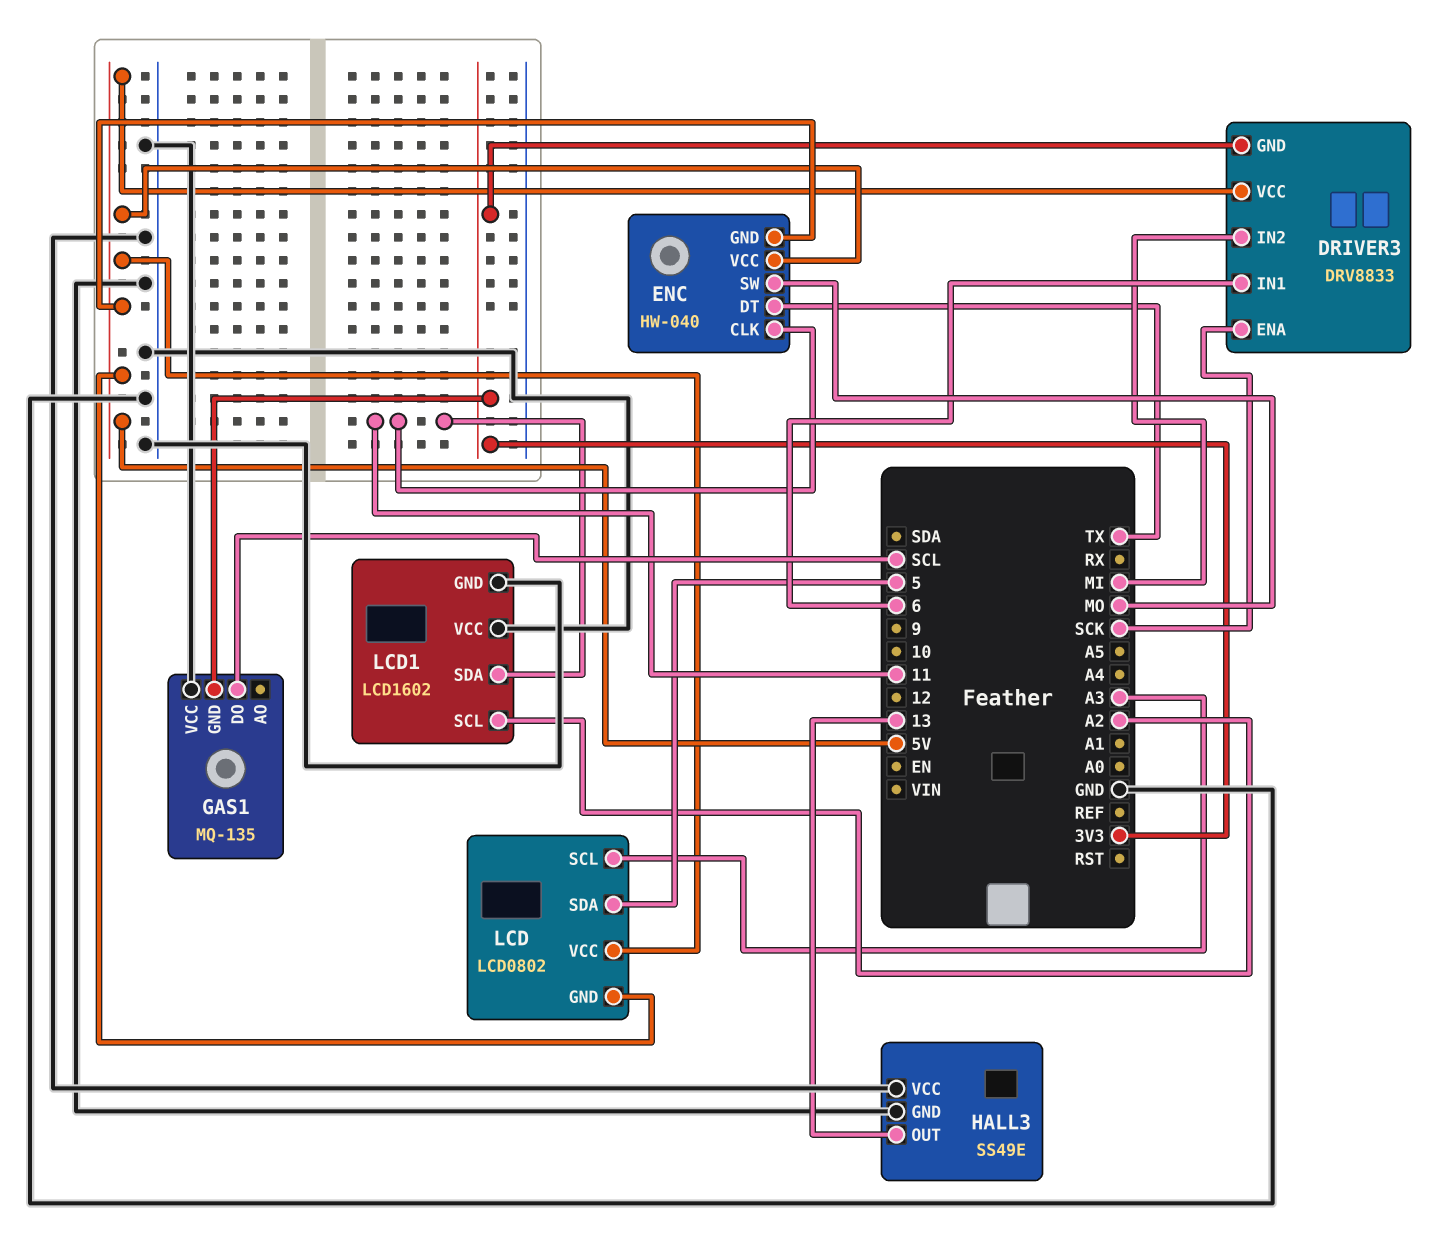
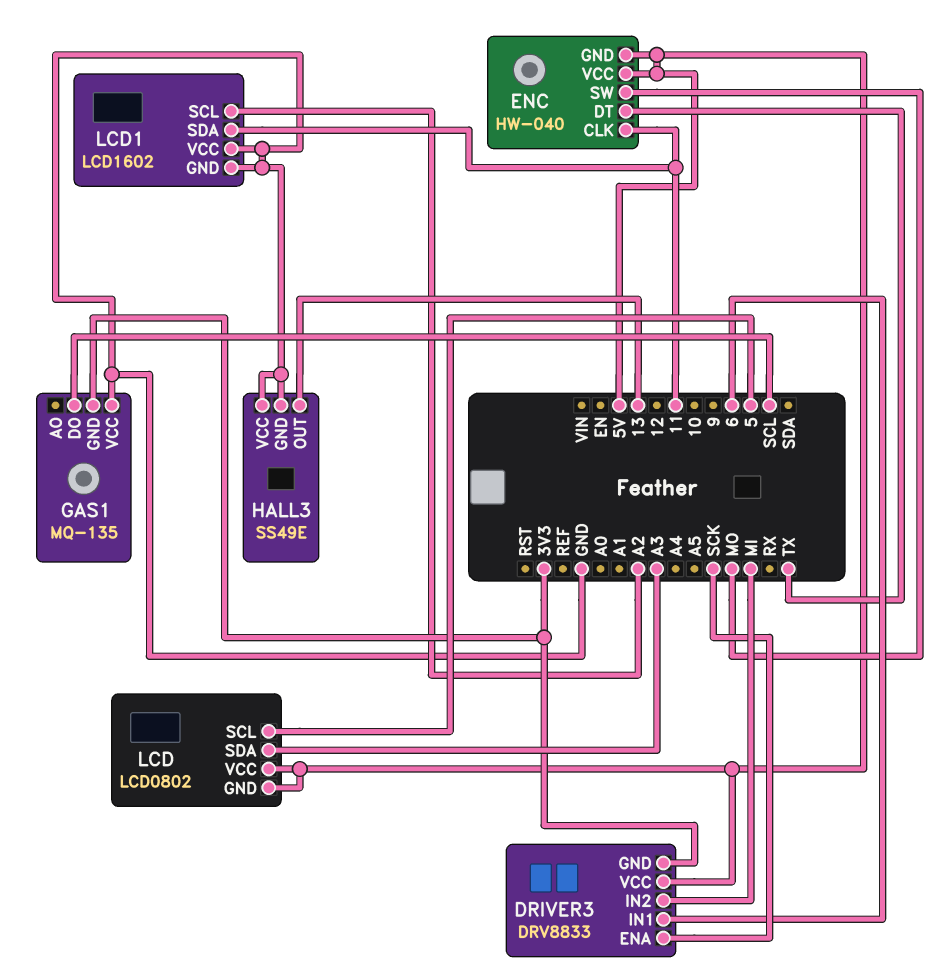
LCD pin SCL: A3 -> 5
LCD pin SDA: 5 -> A3

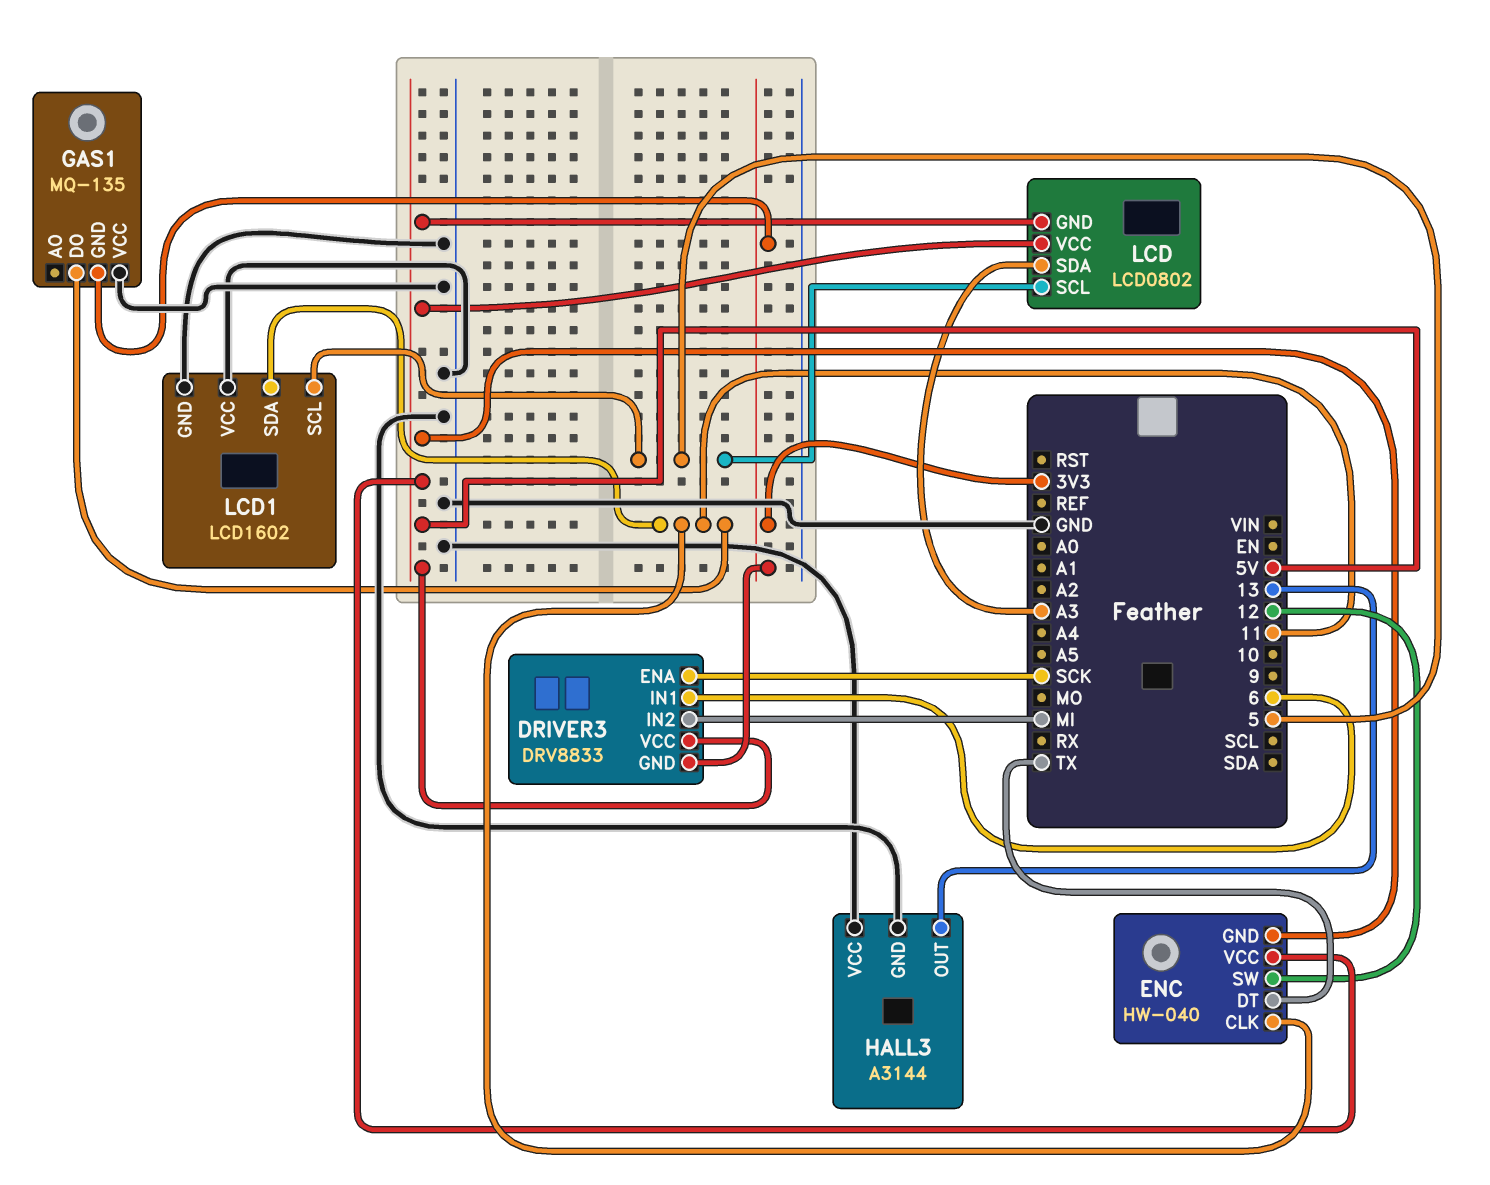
ENC pin SW: MO -> 12
GAS1 pin DO: SCL -> 11
HALL3: SS49E -> A3144
LCD1 pin SCL: A2 -> 5

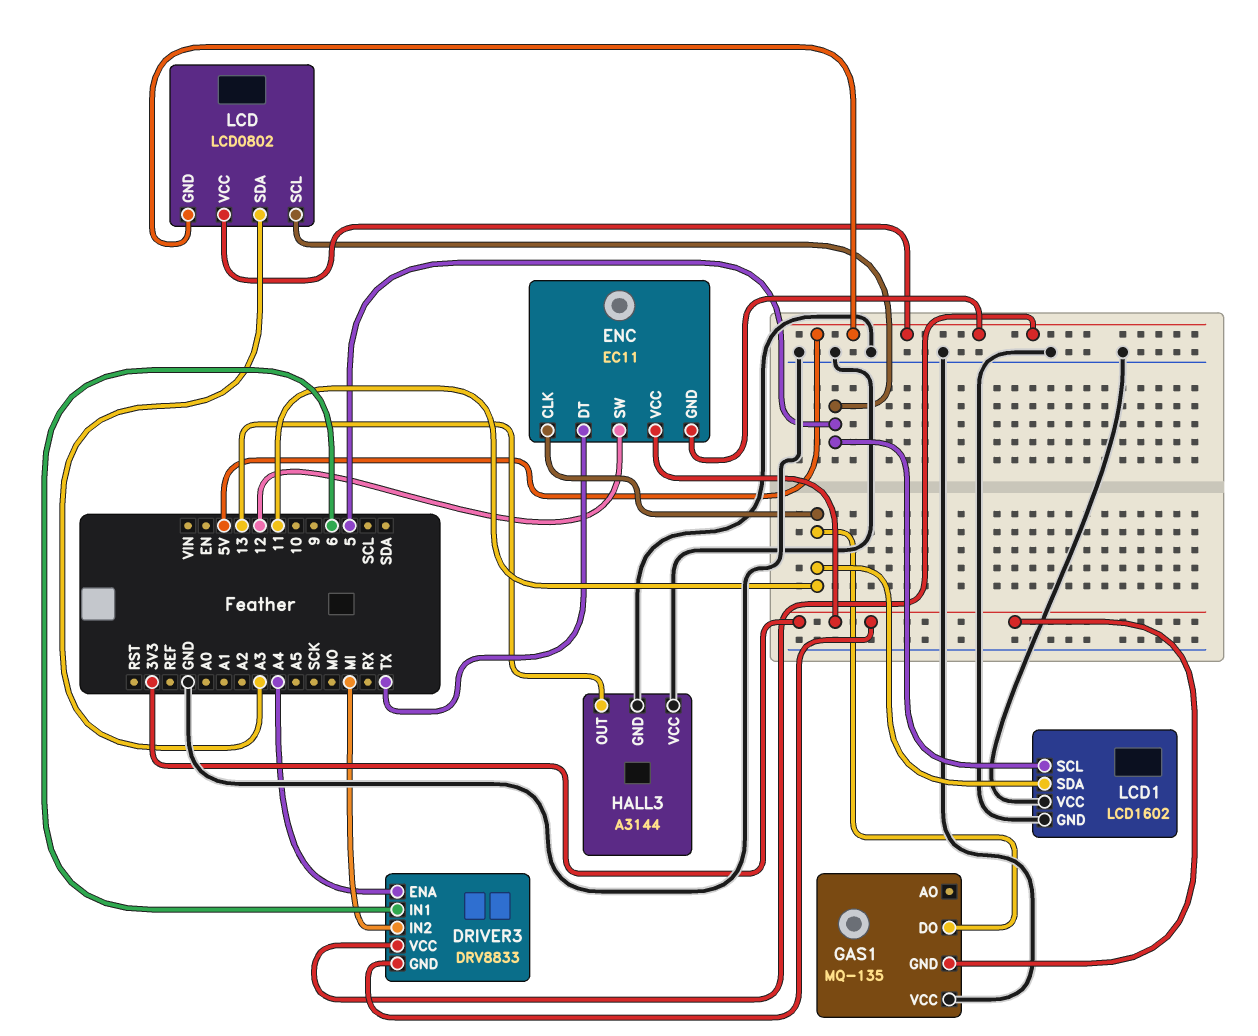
DRIVER3 pin ENA: SCK -> A4
ENC: HW-040 -> EC11
ENC pin VCC: 5V -> 3V3

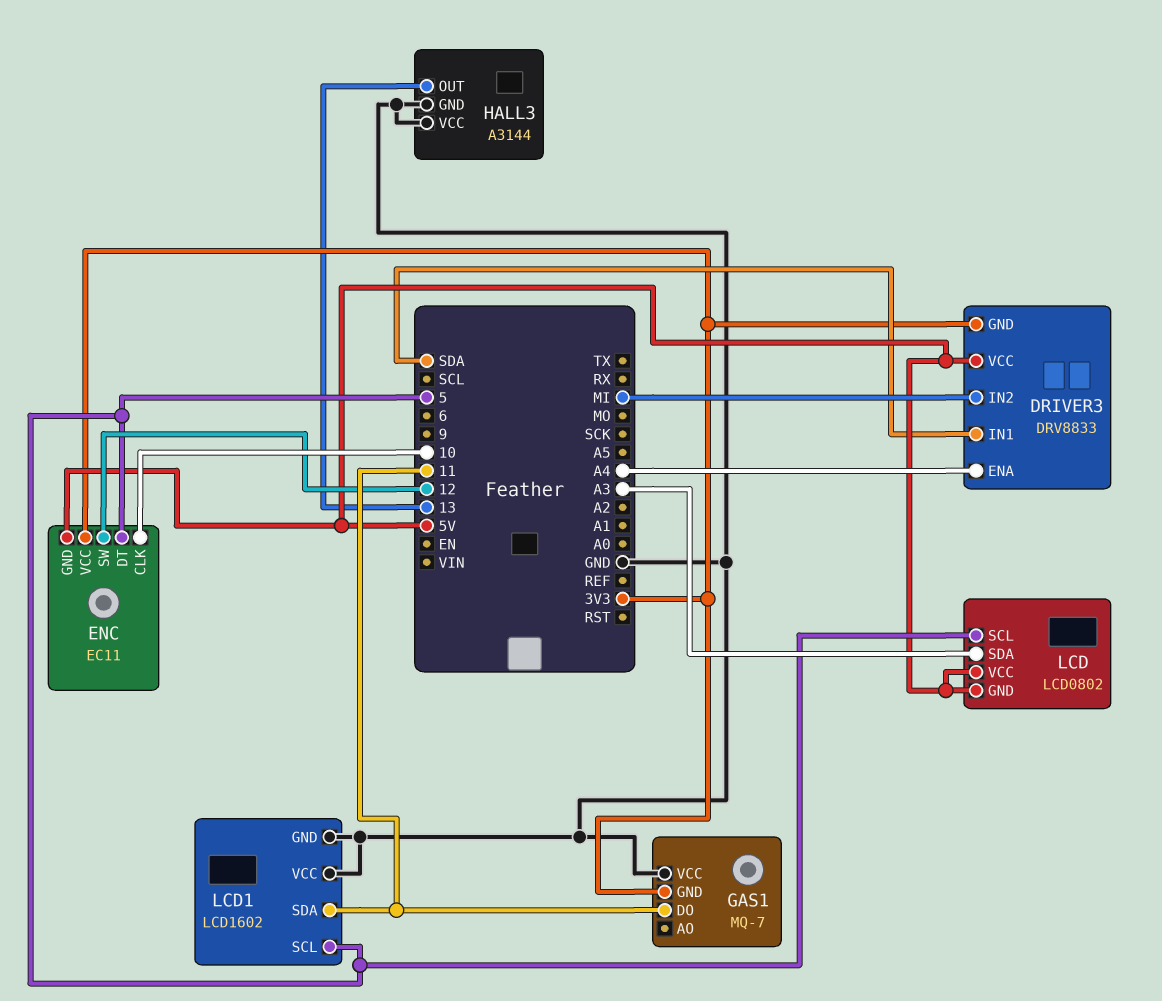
DRIVER3 pin IN1: 6 -> SDA
ENC pin CLK: 11 -> 10
ENC pin DT: TX -> 5
GAS1: MQ-135 -> MQ-7

